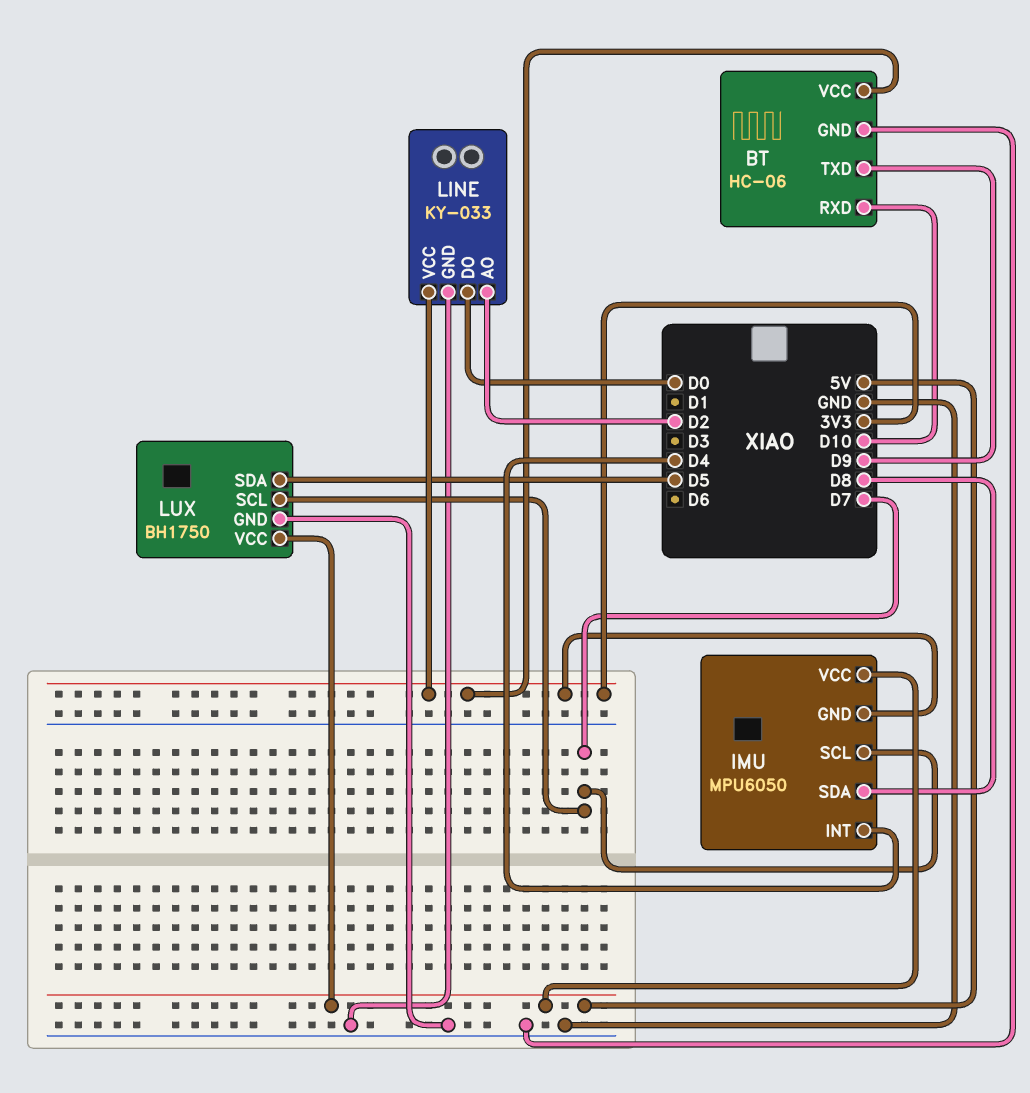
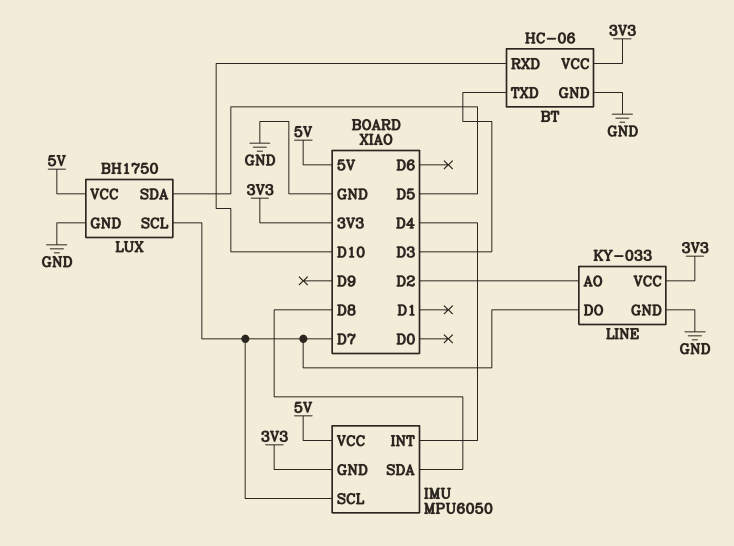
BT pin TXD: D9 -> D3
LINE pin DO: D0 -> D7

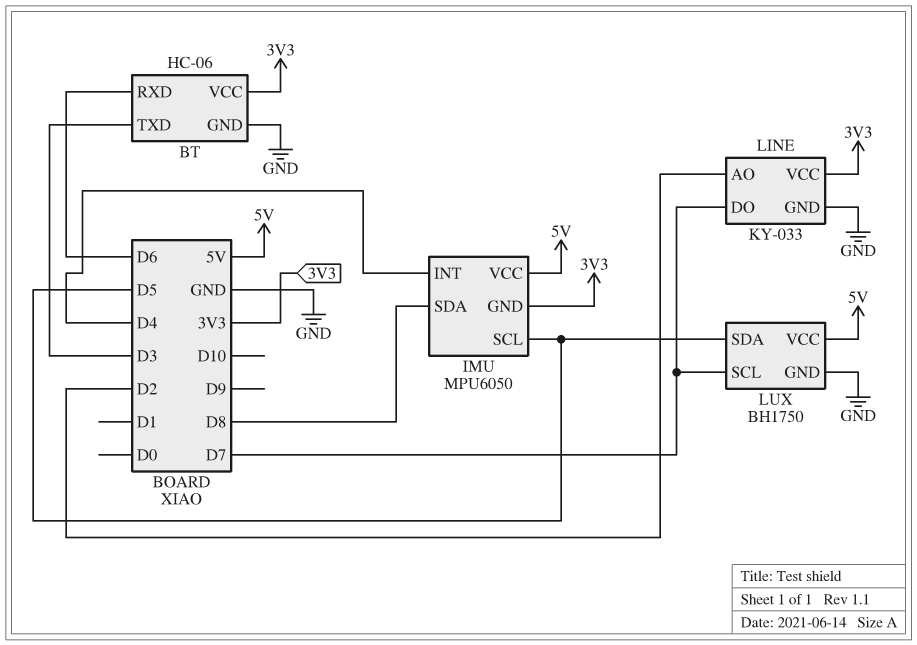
BT pin RXD: D10 -> D6
IMU pin SCL: D7 -> D5

